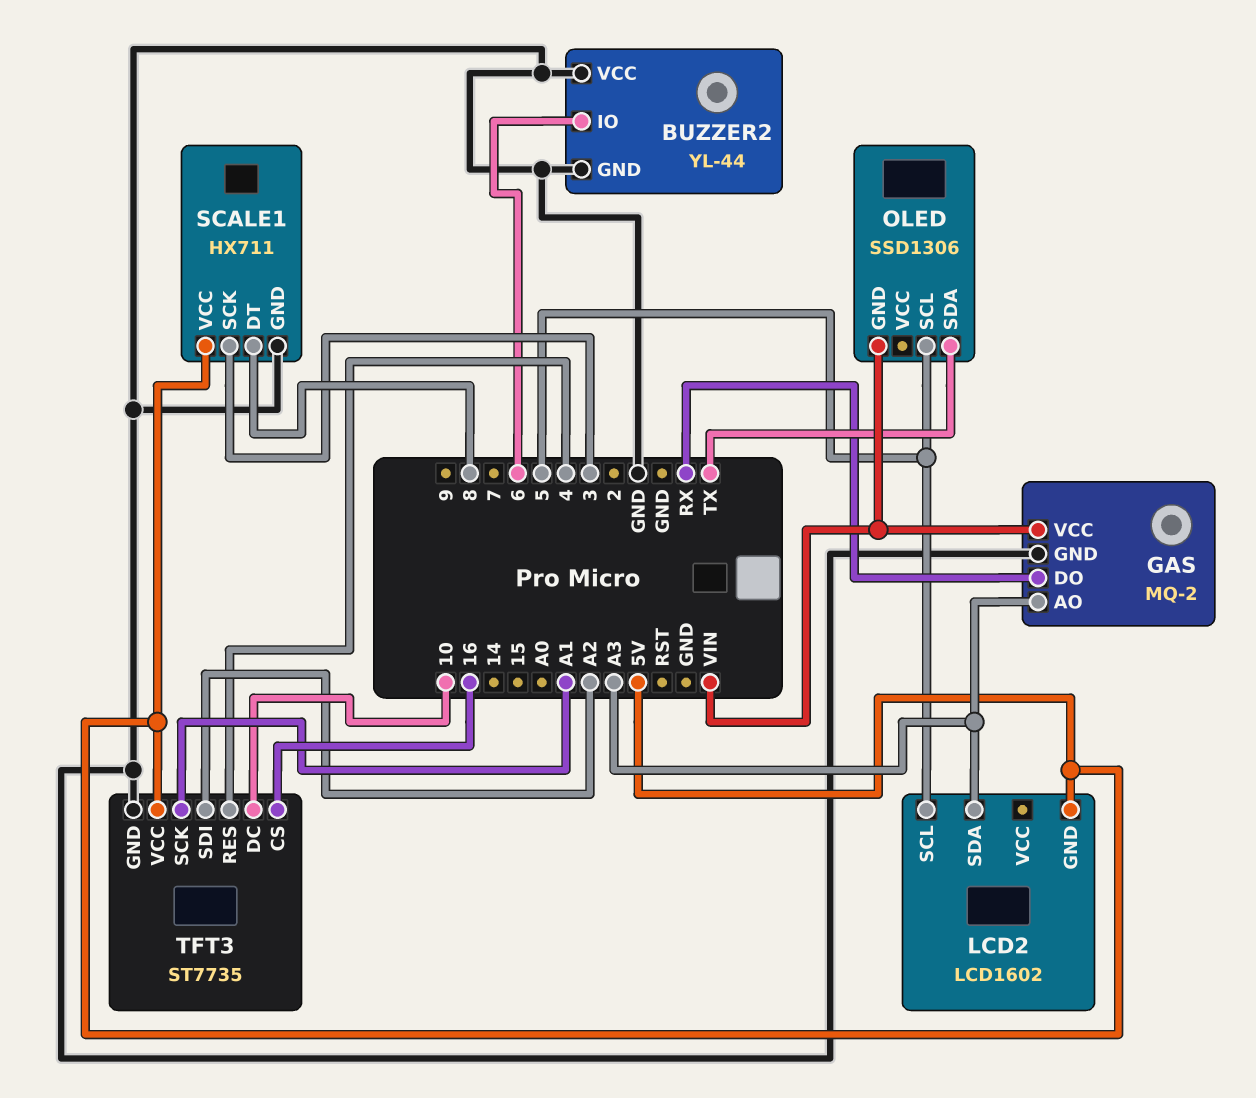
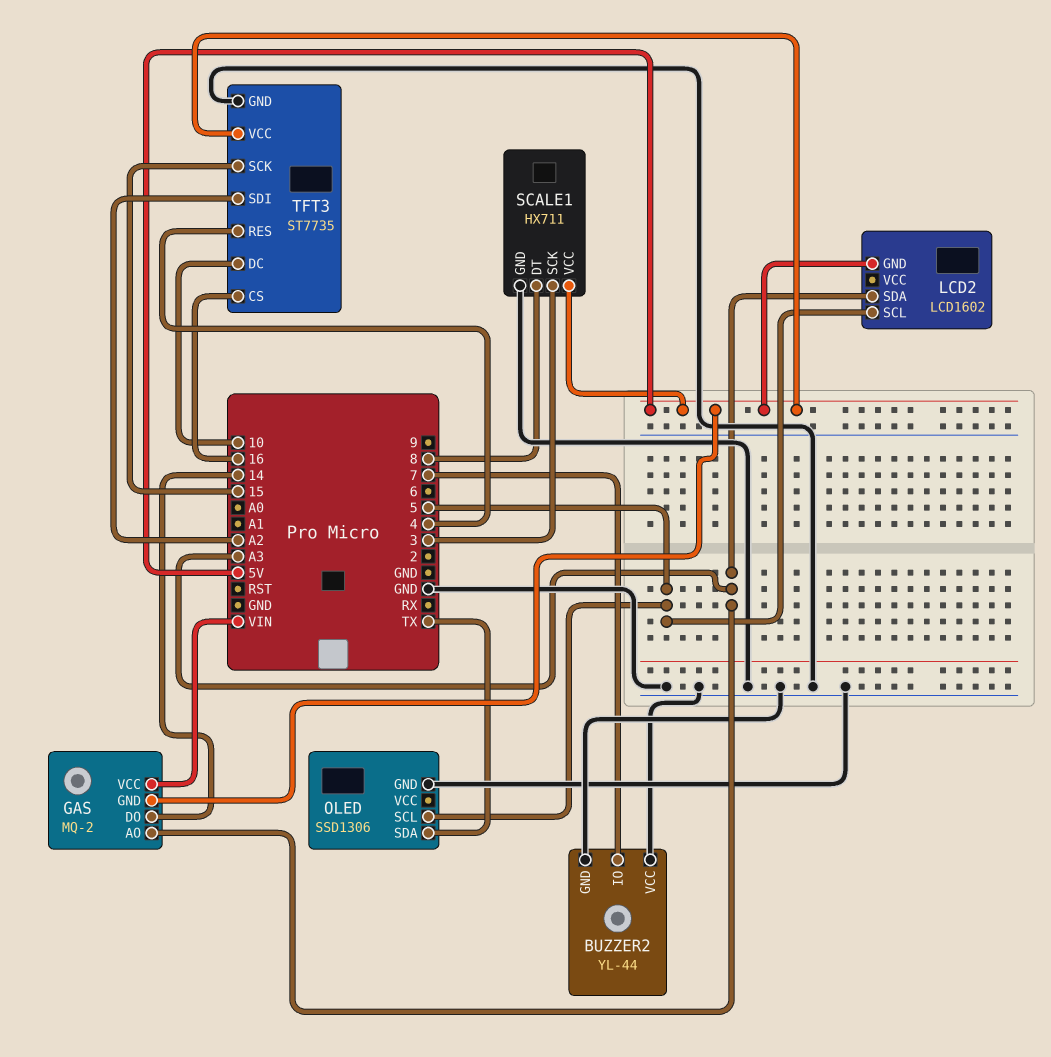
BUZZER2 pin IO: 6 -> 7
GAS pin DO: RX -> 14
GAS pin GND: GND -> 5V
OLED pin GND: VIN -> GND
TFT3 pin SCK: A1 -> 15

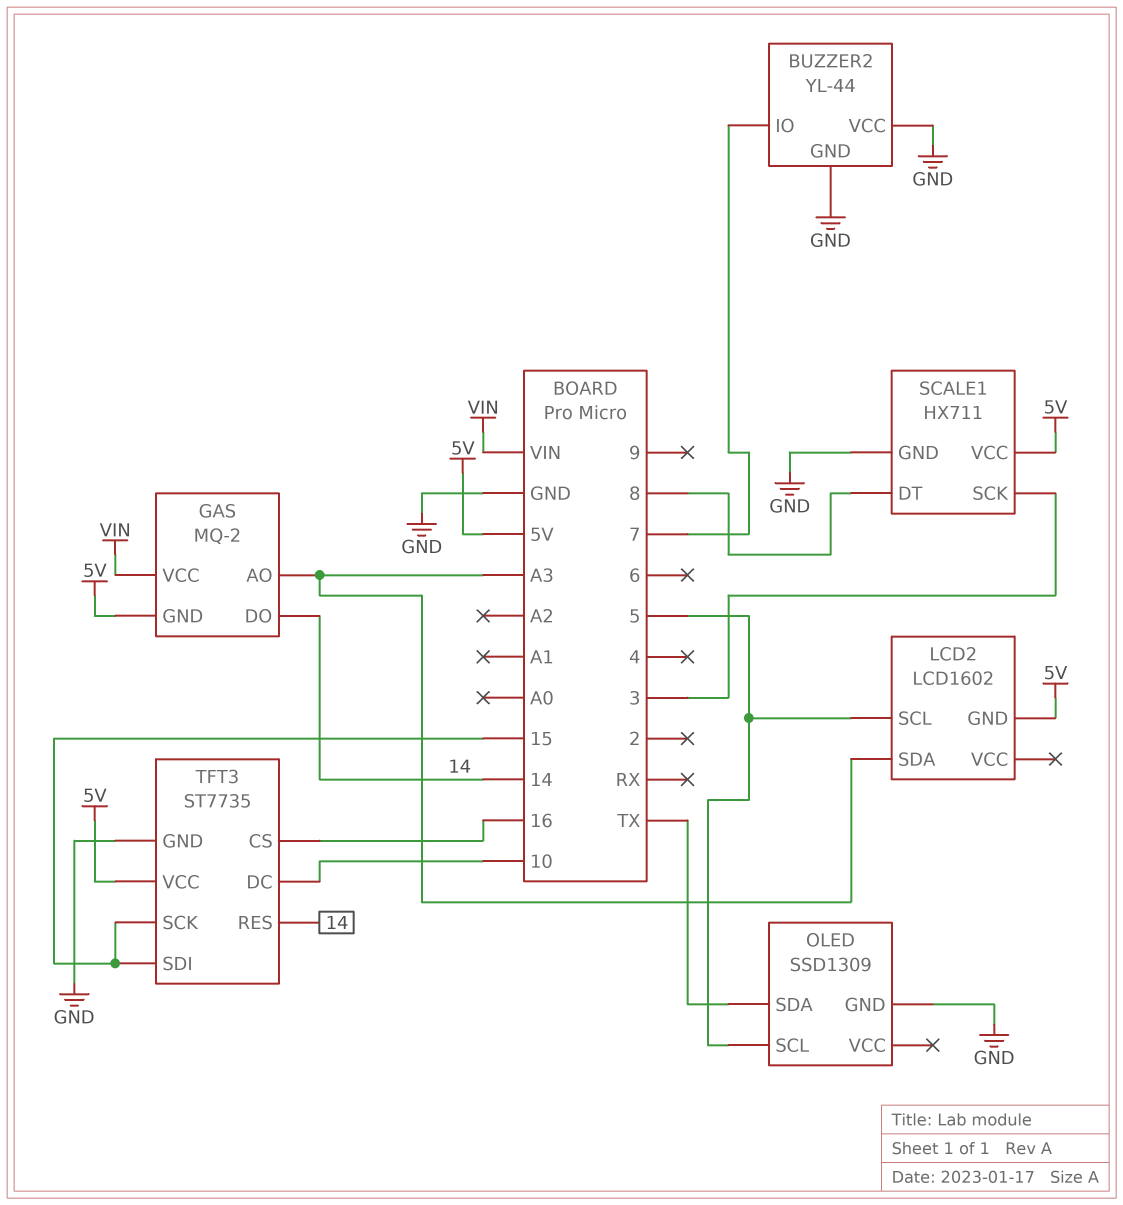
OLED: SSD1306 -> SSD1309
TFT3 pin RES: 4 -> 14
TFT3 pin SDI: A2 -> 15

